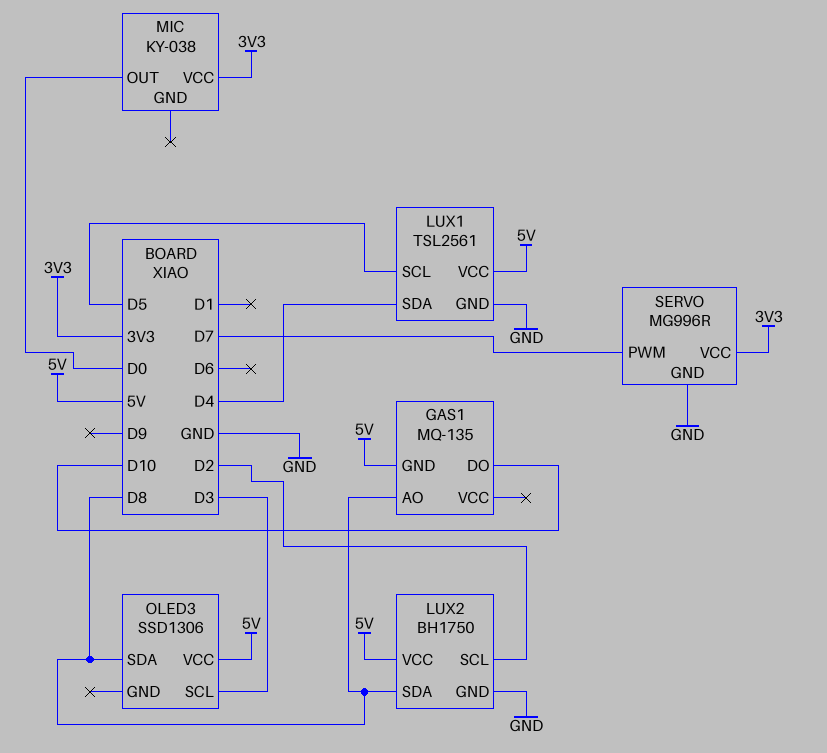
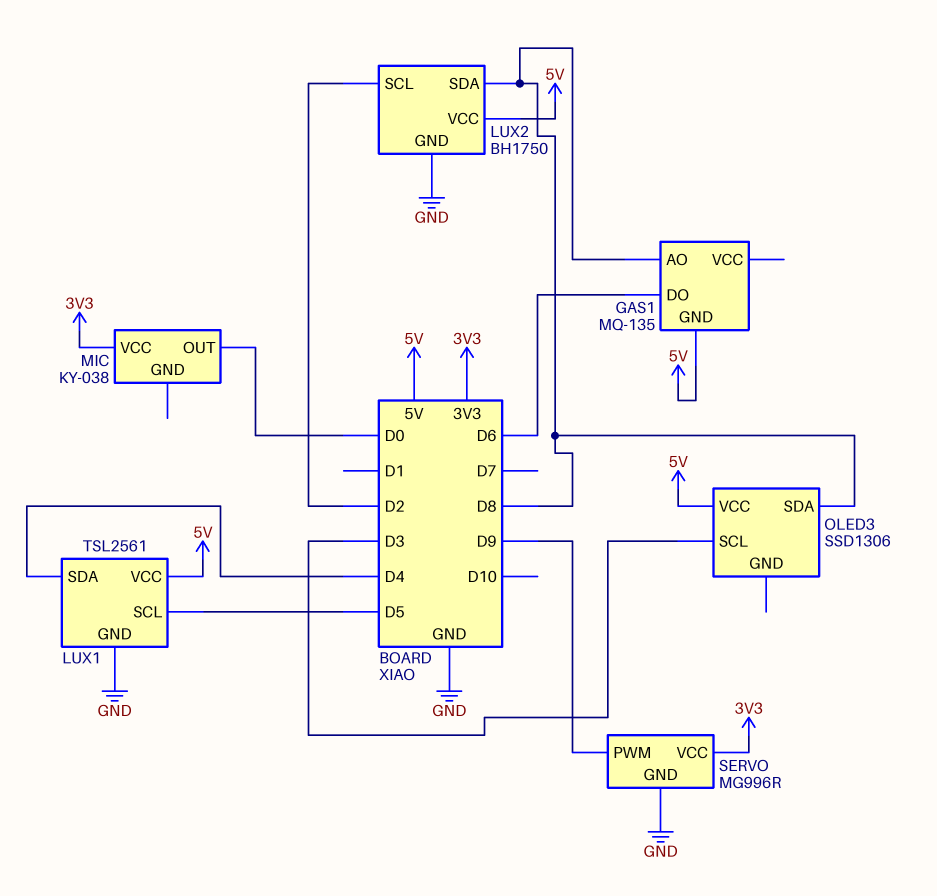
GAS1 pin DO: D10 -> D6
SERVO pin PWM: D7 -> D9

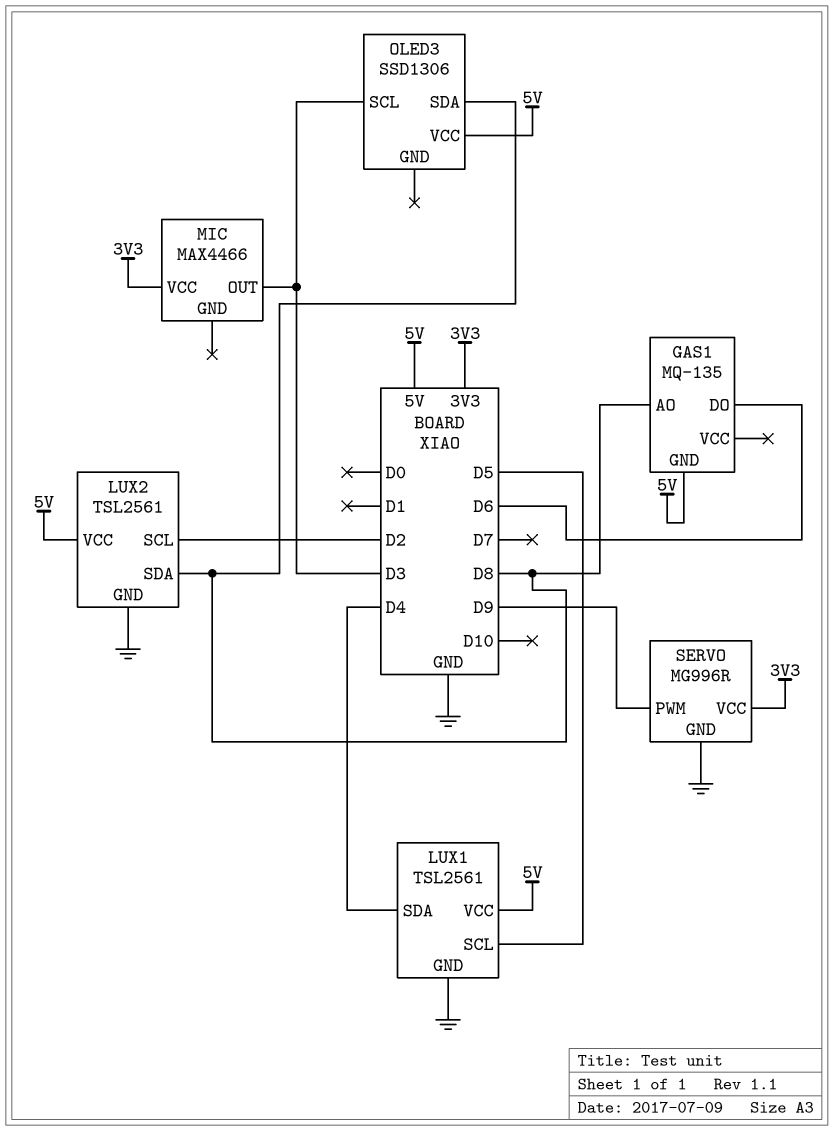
LUX2: BH1750 -> TSL2561
MIC: KY-038 -> MAX4466
MIC pin OUT: D0 -> D3

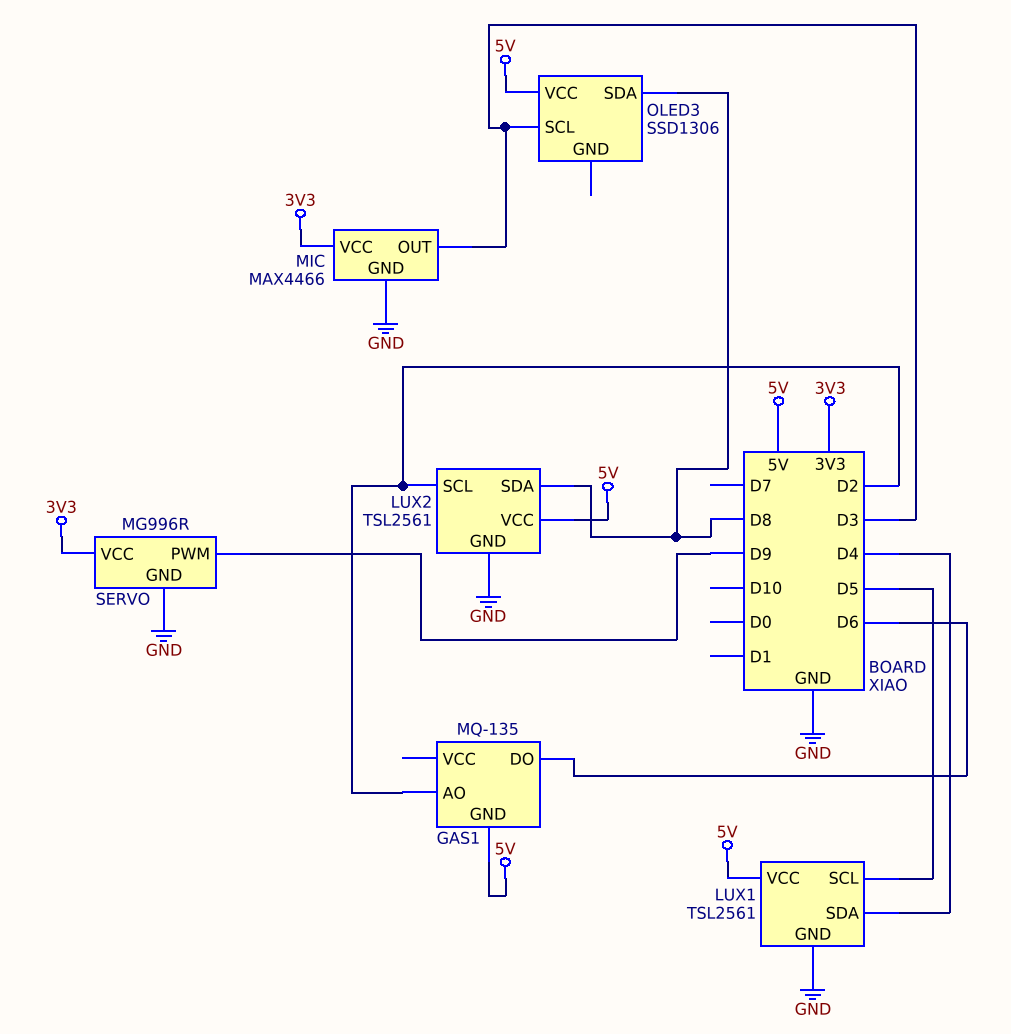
GAS1 pin AO: D8 -> D2
MIC pin GND: none -> GND

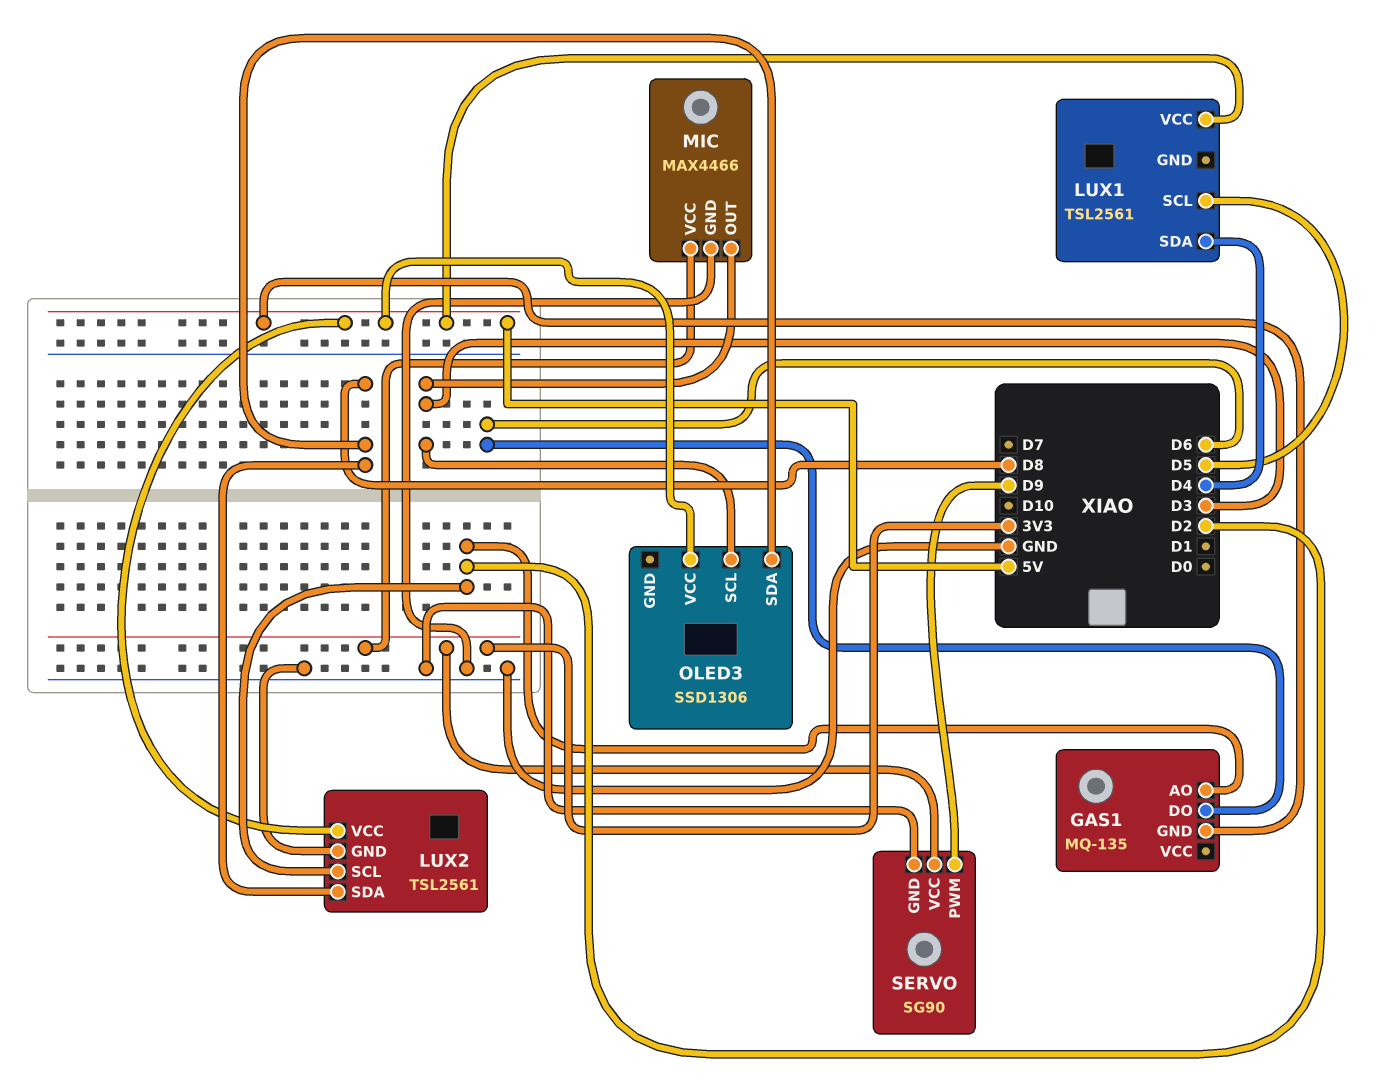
LUX1 pin GND: GND -> none
SERVO: MG996R -> SG90

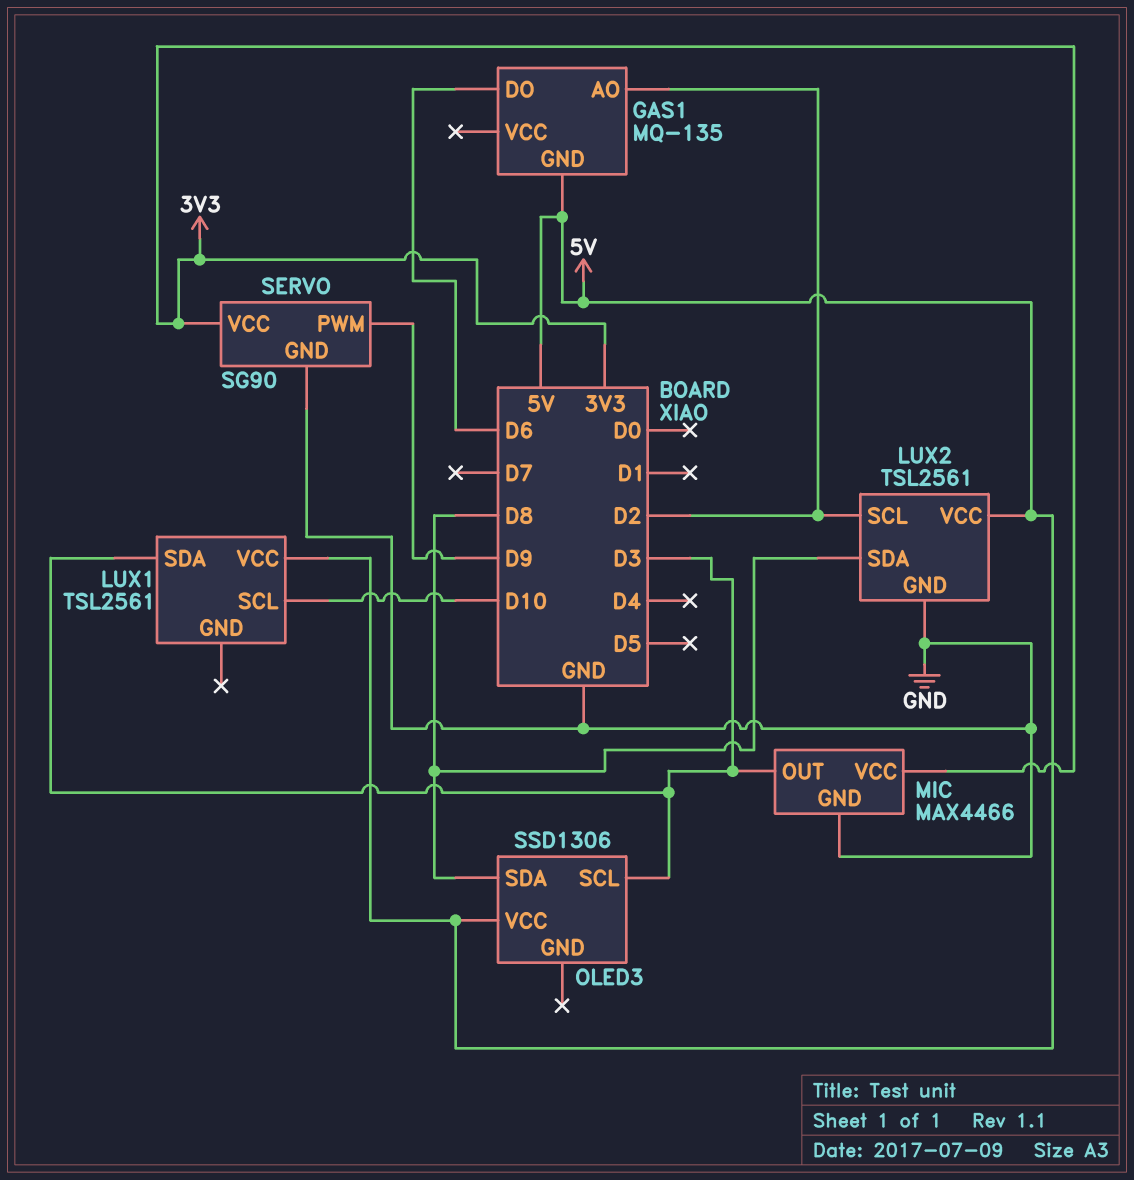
LUX1 pin SCL: D5 -> D10
LUX1 pin SDA: D4 -> D3

